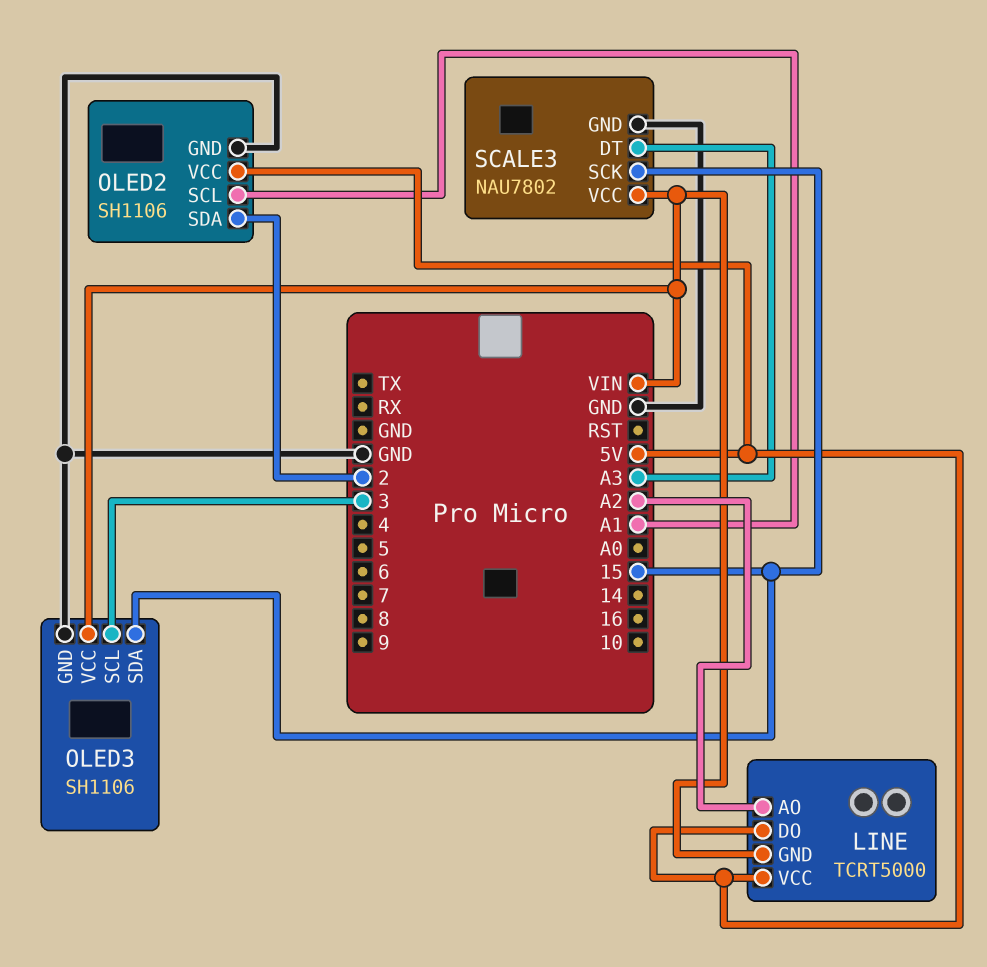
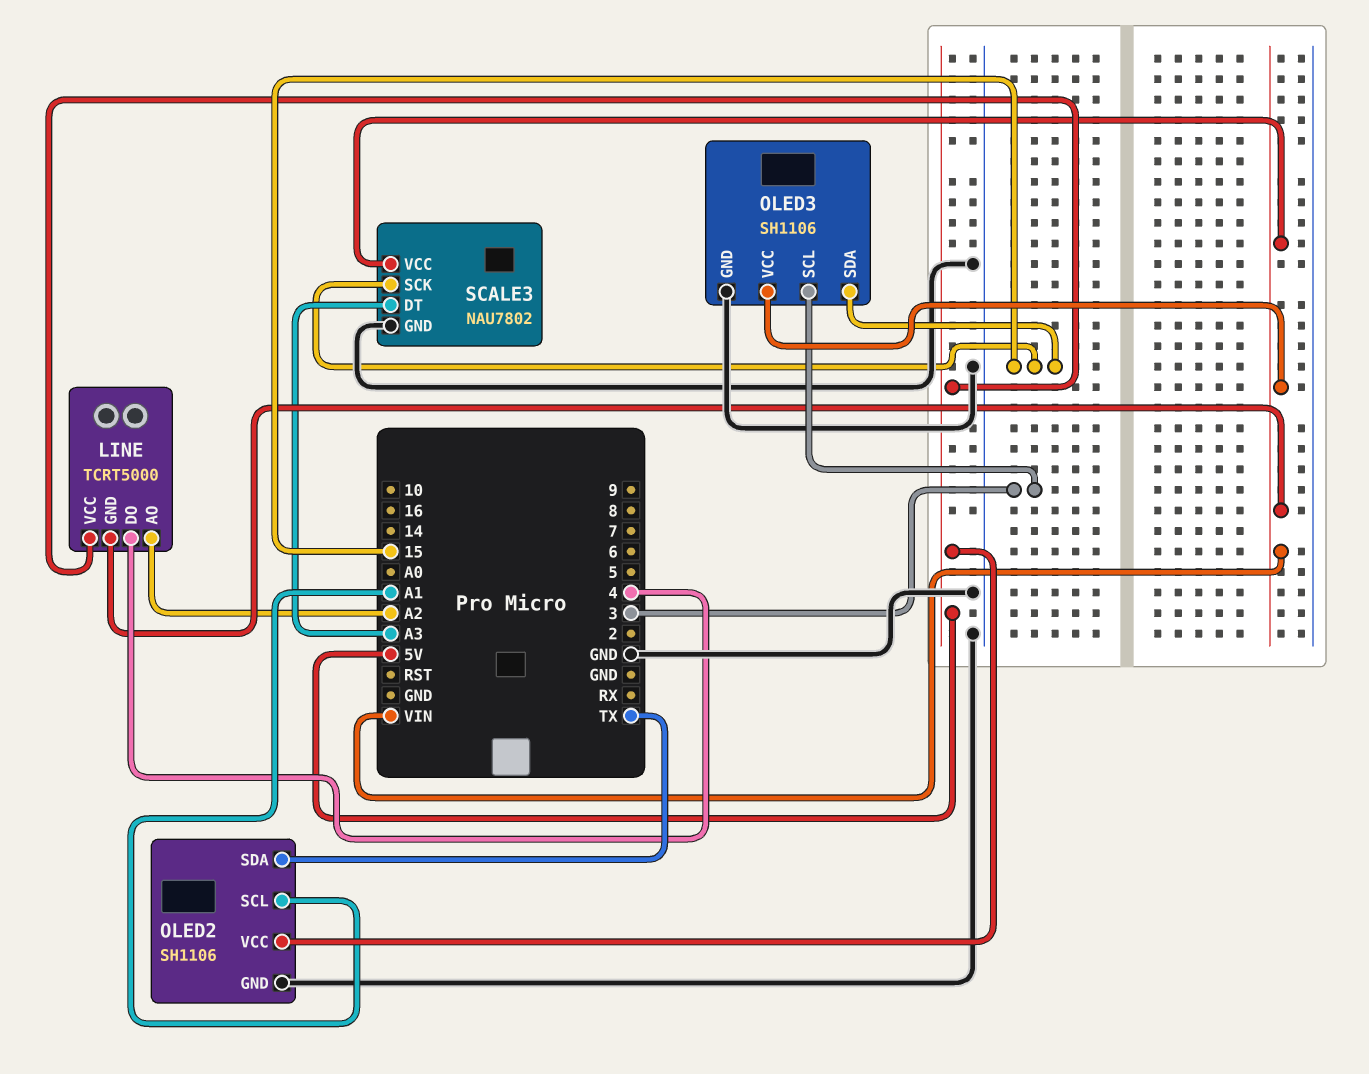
LINE pin DO: 5V -> 4
OLED2 pin SDA: 2 -> TX

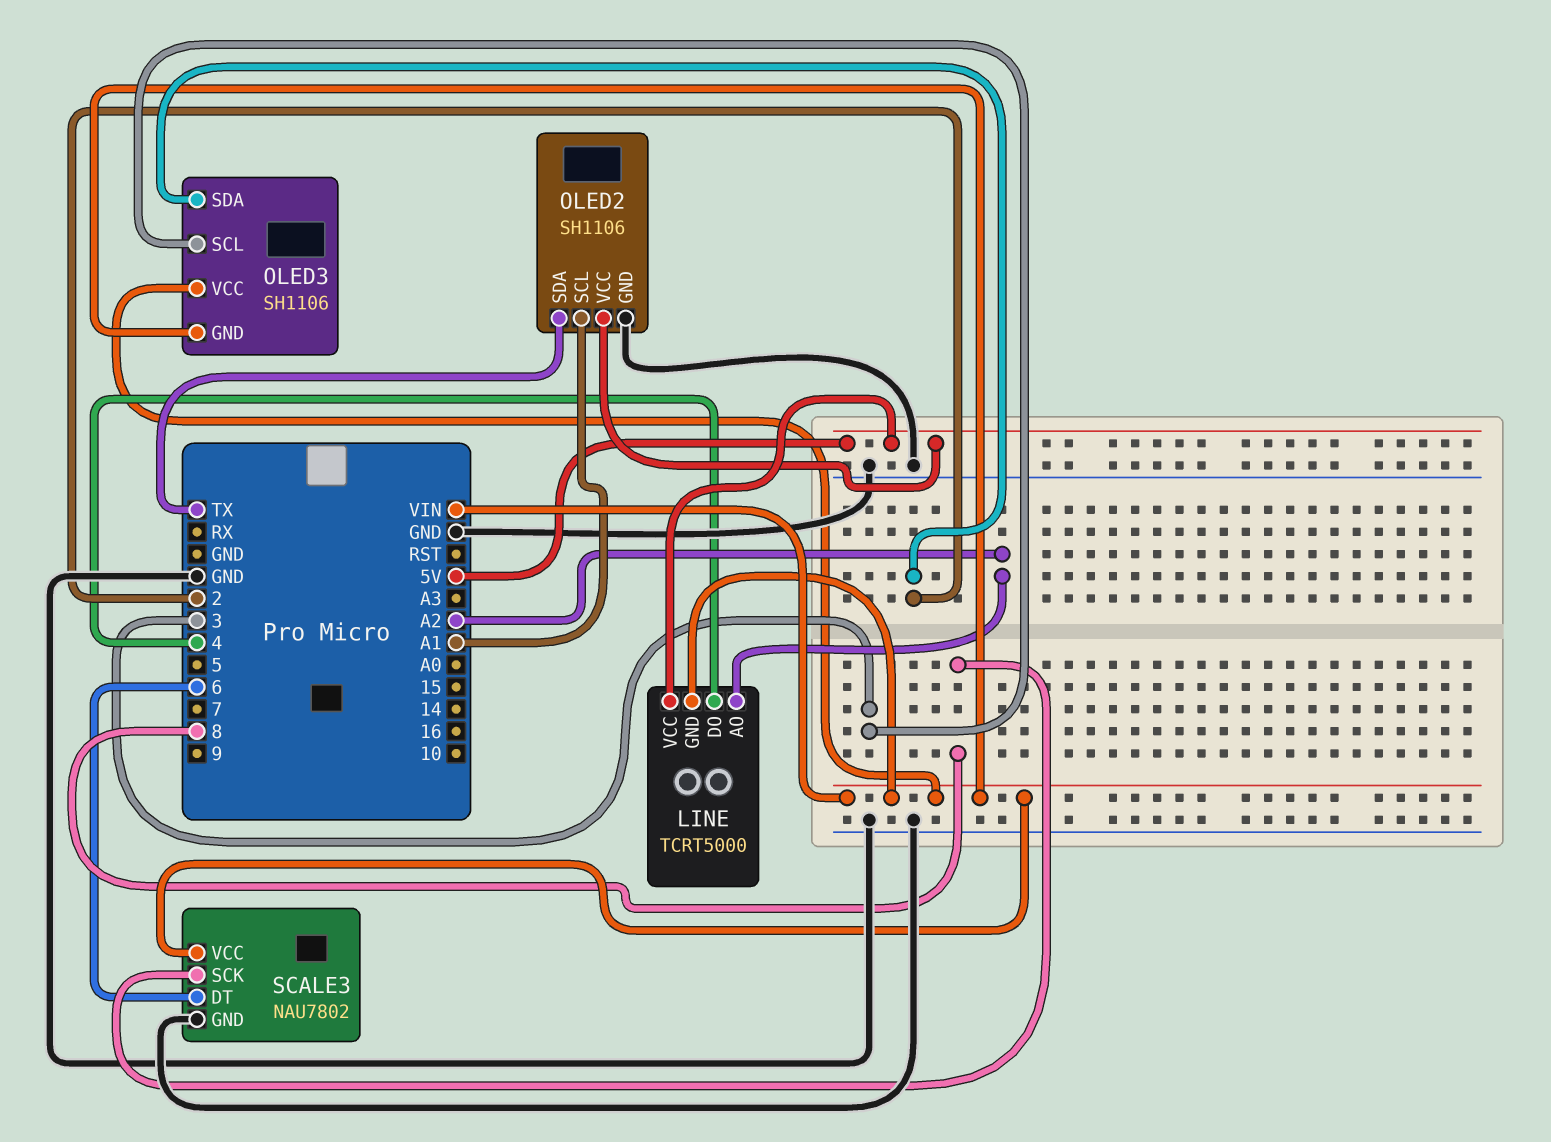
OLED3 pin GND: GND -> VIN
OLED3 pin SDA: 15 -> 2
SCALE3 pin DT: A3 -> 6
SCALE3 pin SCK: 15 -> 8

